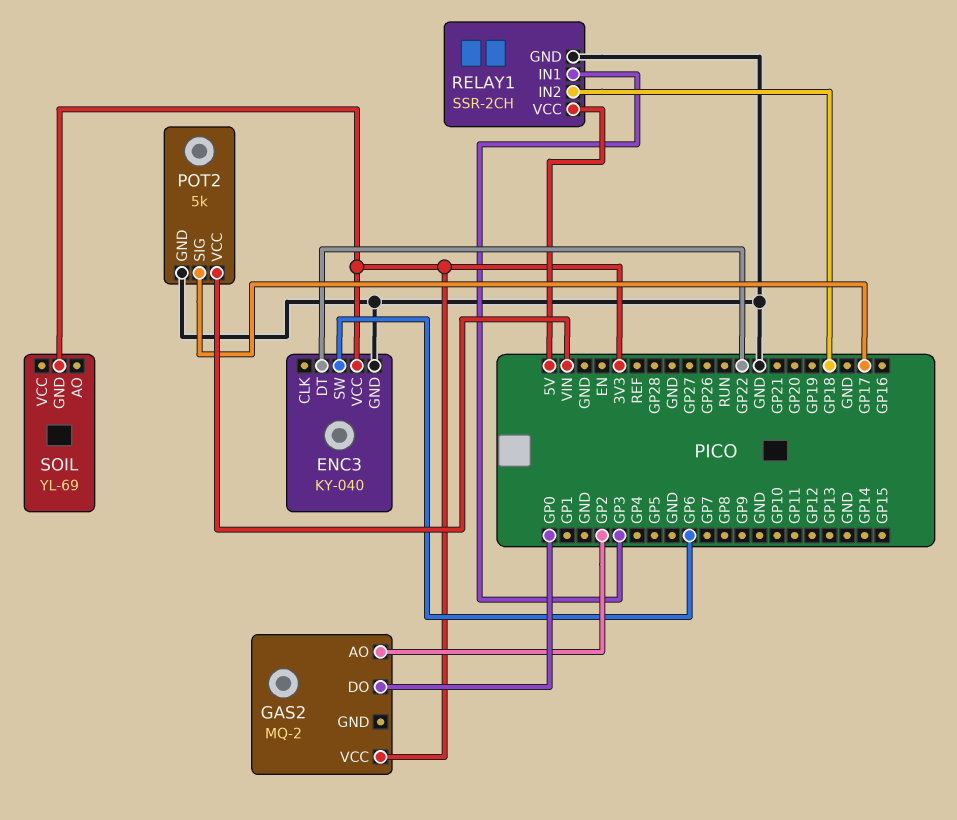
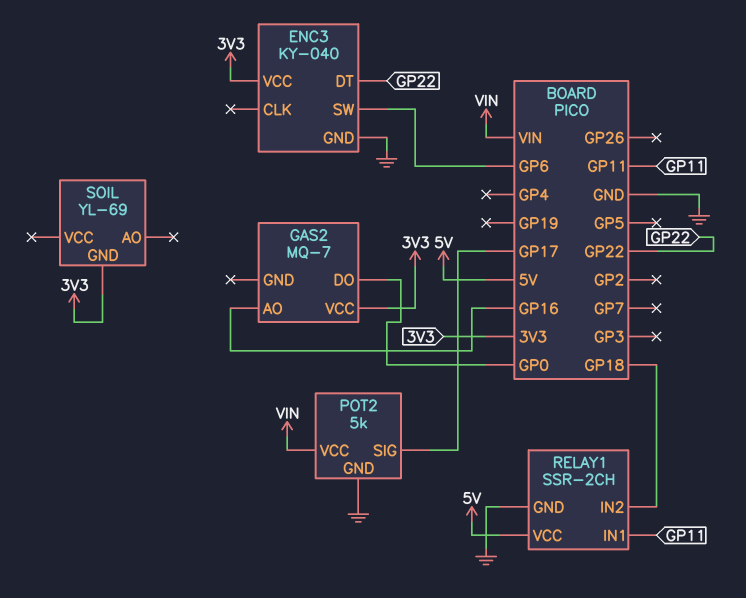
GAS2: MQ-2 -> MQ-7
GAS2 pin AO: GP2 -> GP16
RELAY1 pin IN1: GP3 -> GP11

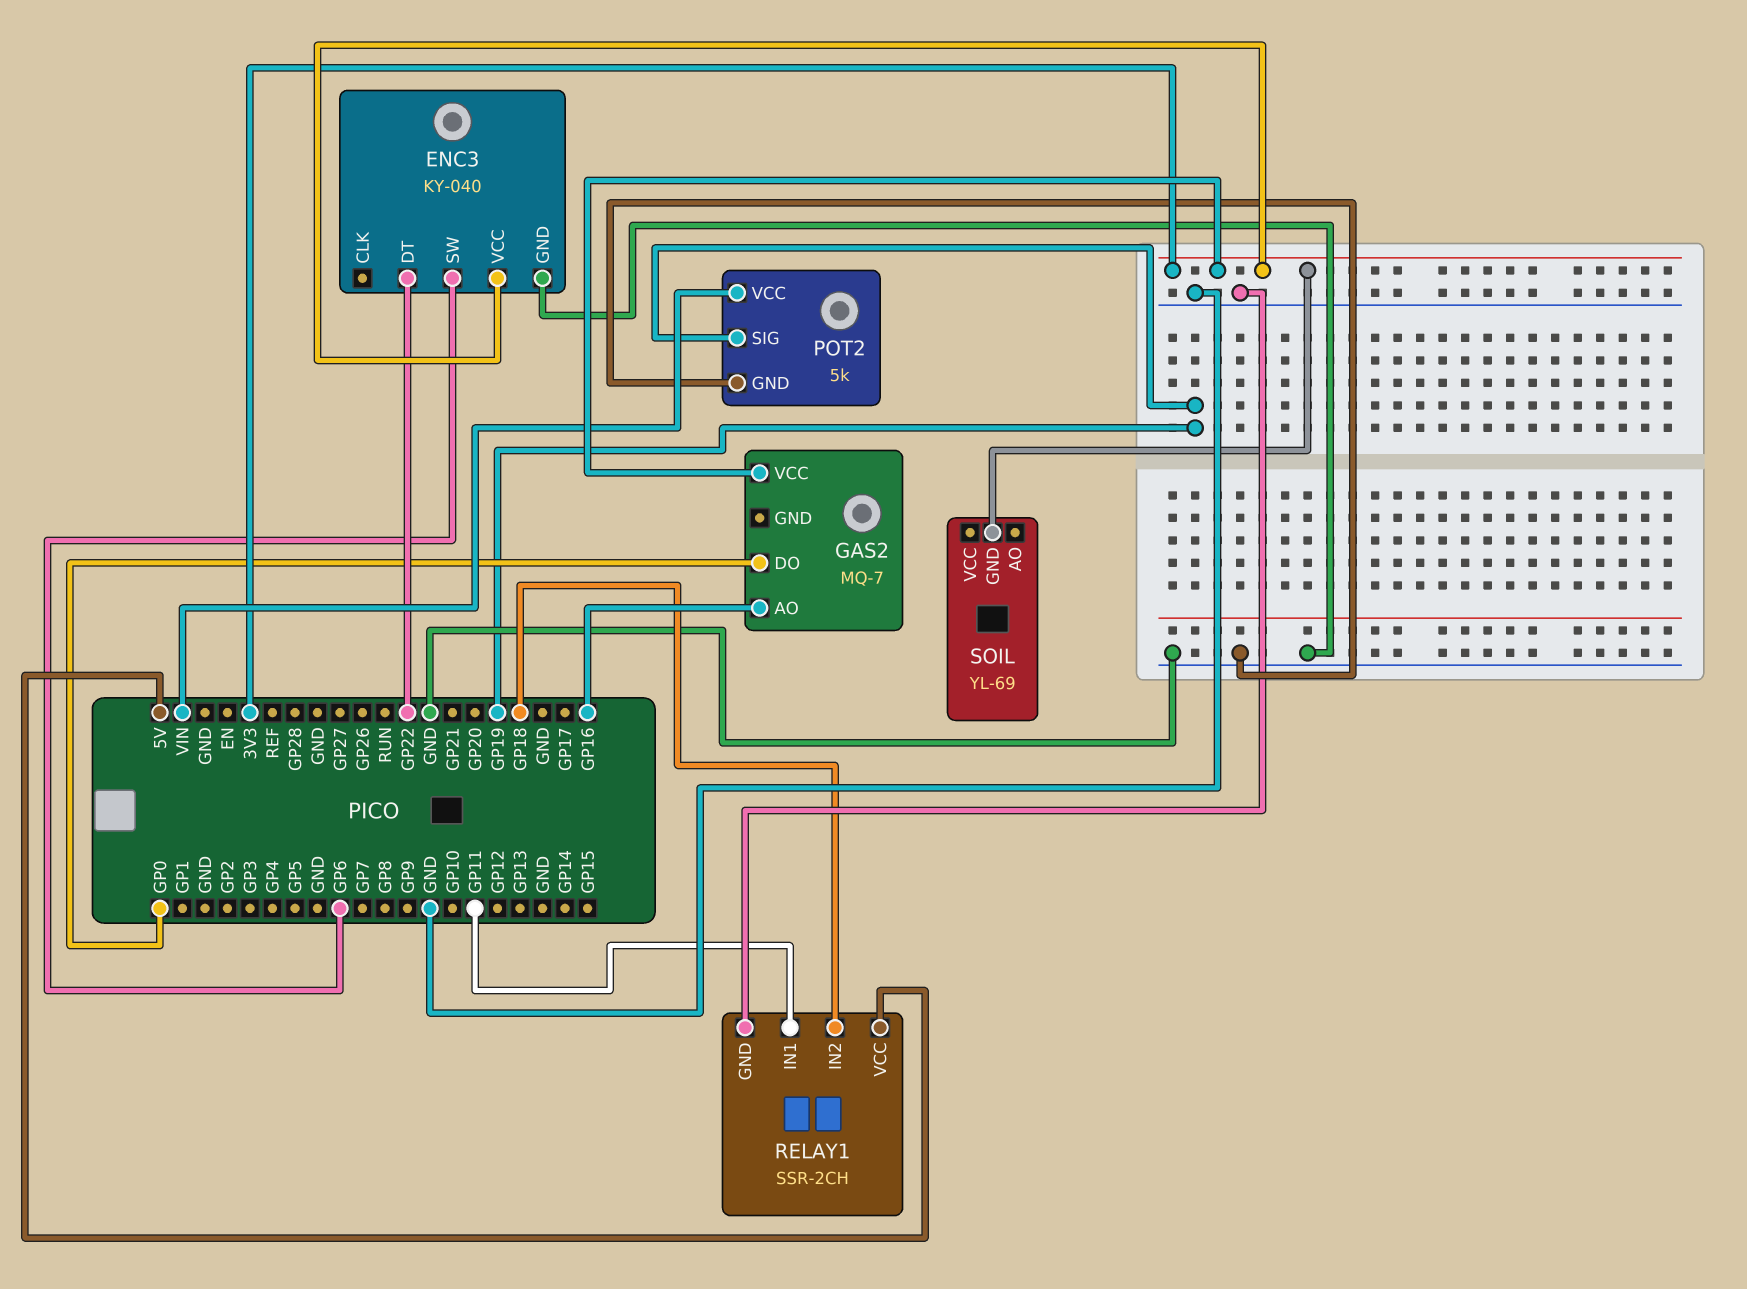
POT2 pin SIG: GP17 -> GP19

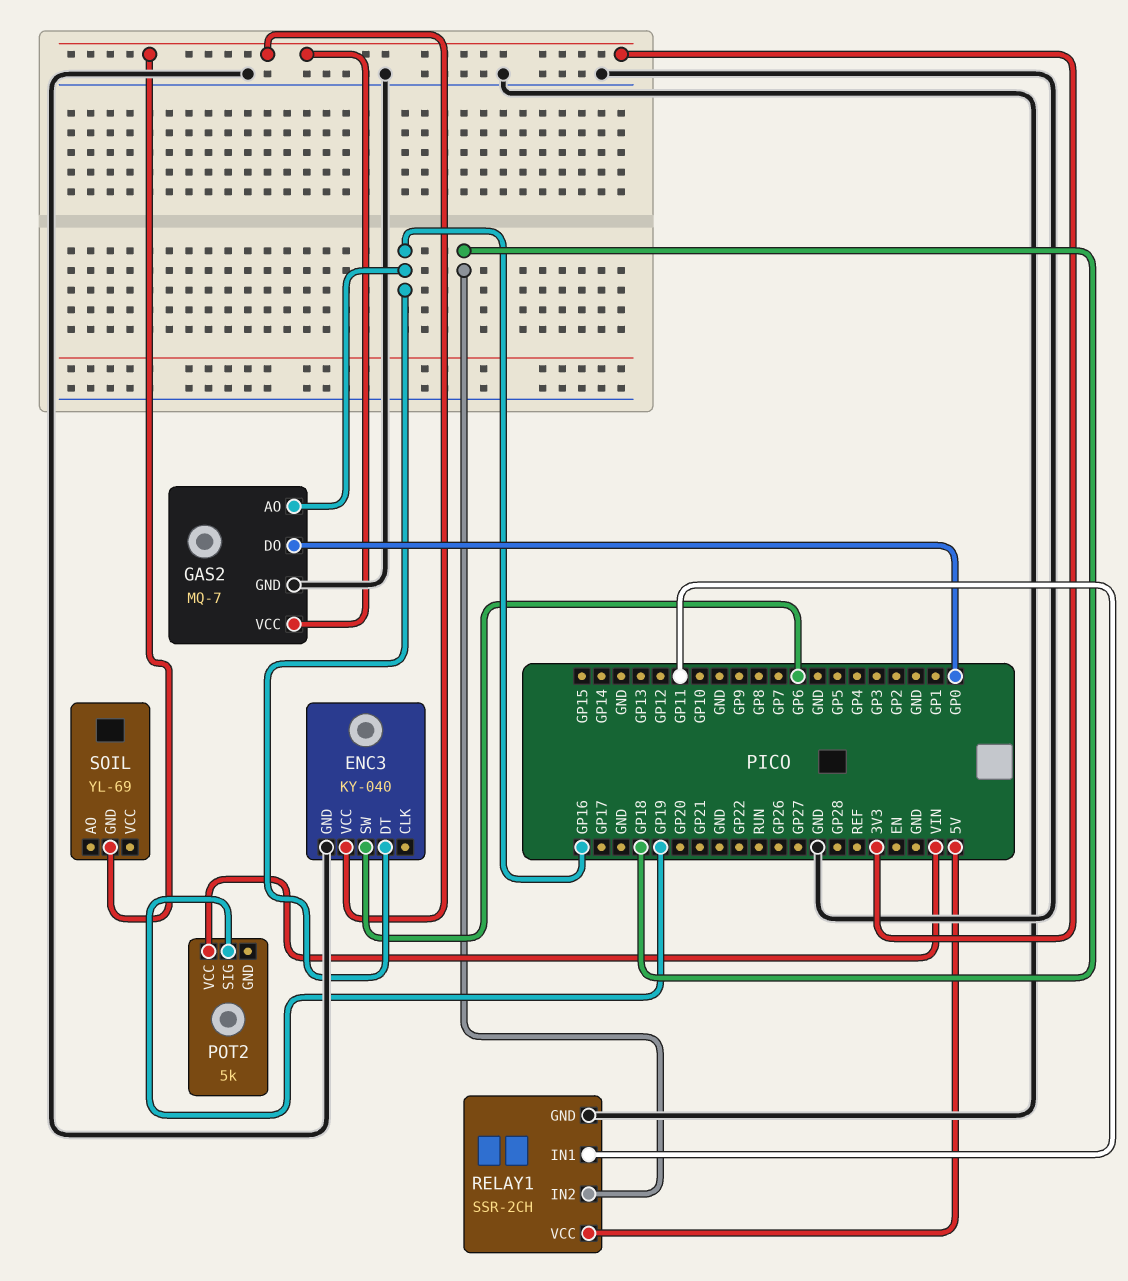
ENC3 pin DT: GP22 -> GP16
GAS2 pin GND: none -> GND
POT2 pin GND: GND -> none

